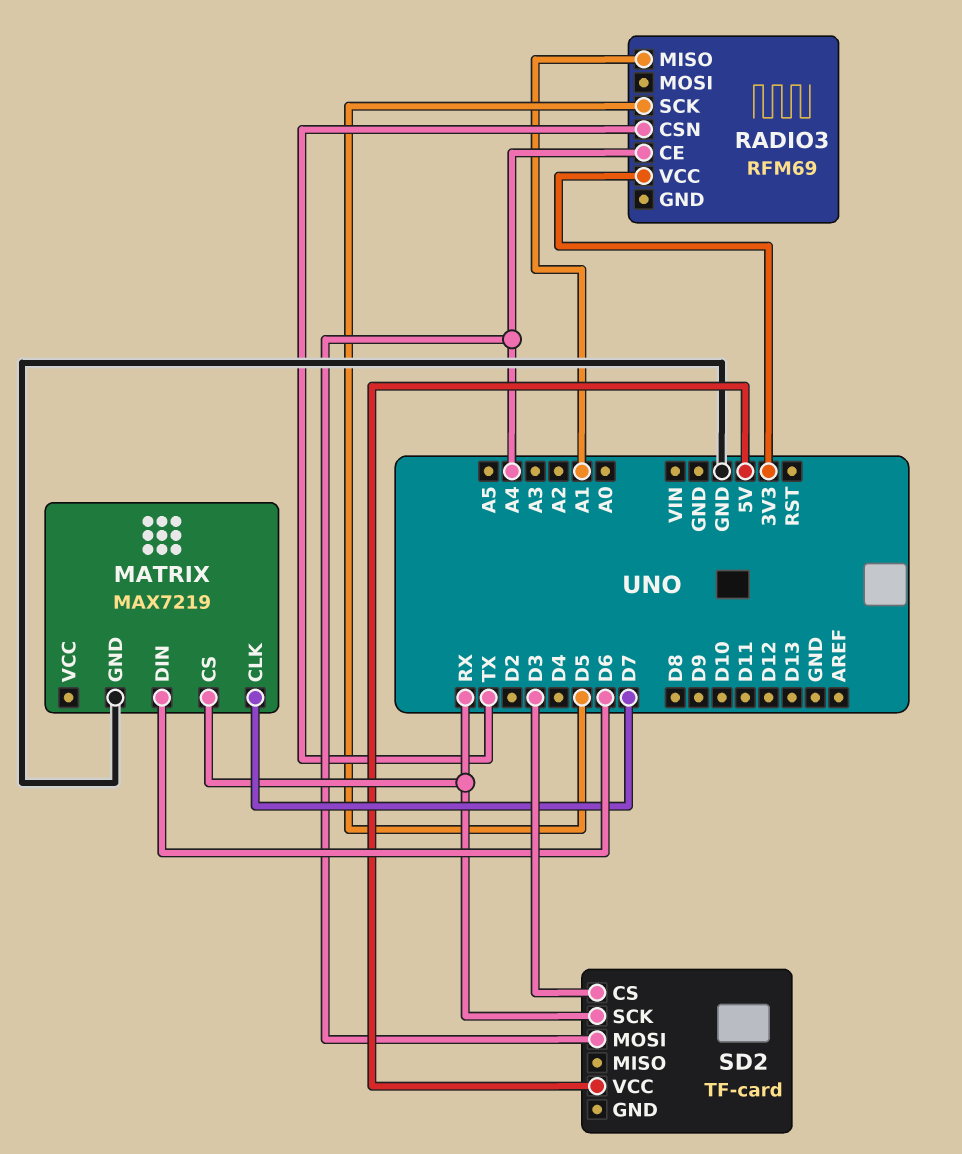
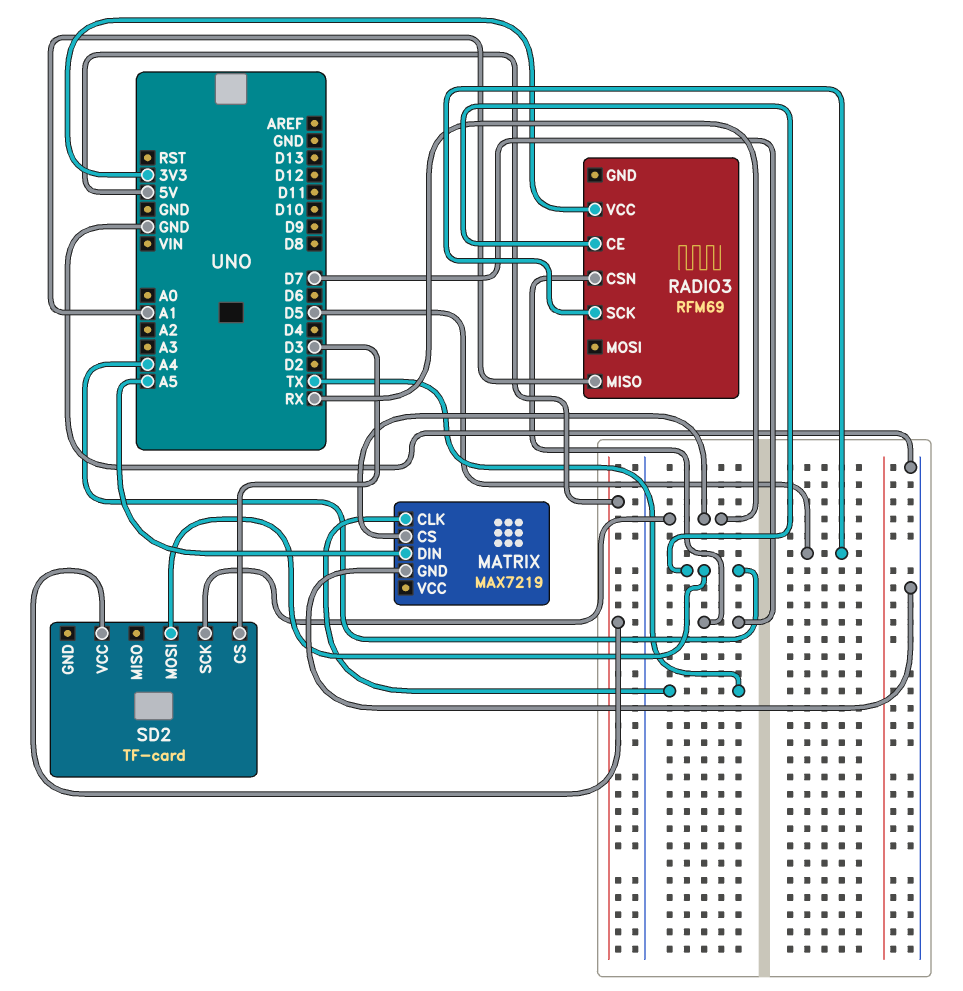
MATRIX pin CLK: D7 -> TX
MATRIX pin DIN: D6 -> A5
RADIO3 pin CSN: TX -> D7

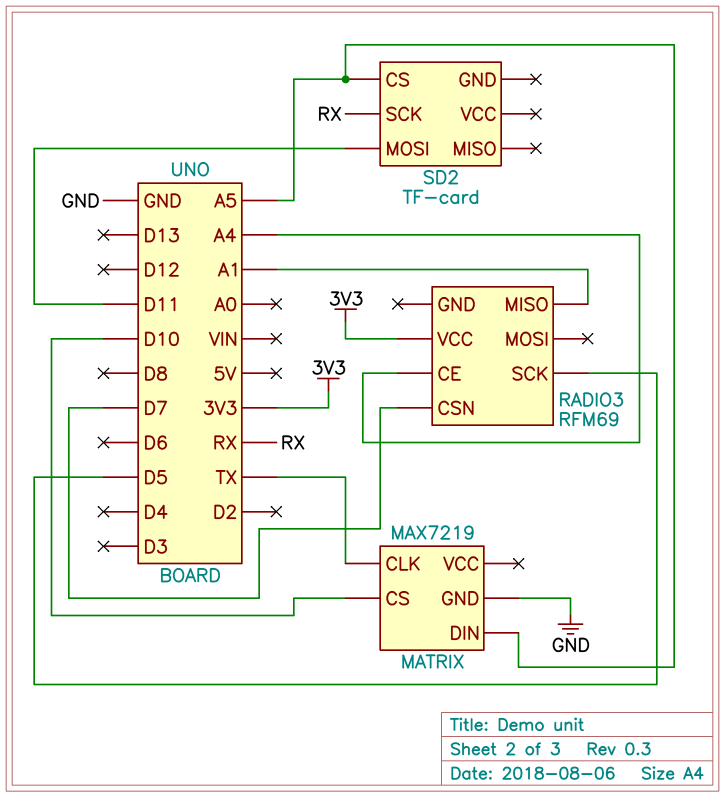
MATRIX pin CS: RX -> D10
SD2 pin CS: D3 -> A5
SD2 pin MOSI: A4 -> D11
SD2 pin VCC: 5V -> none

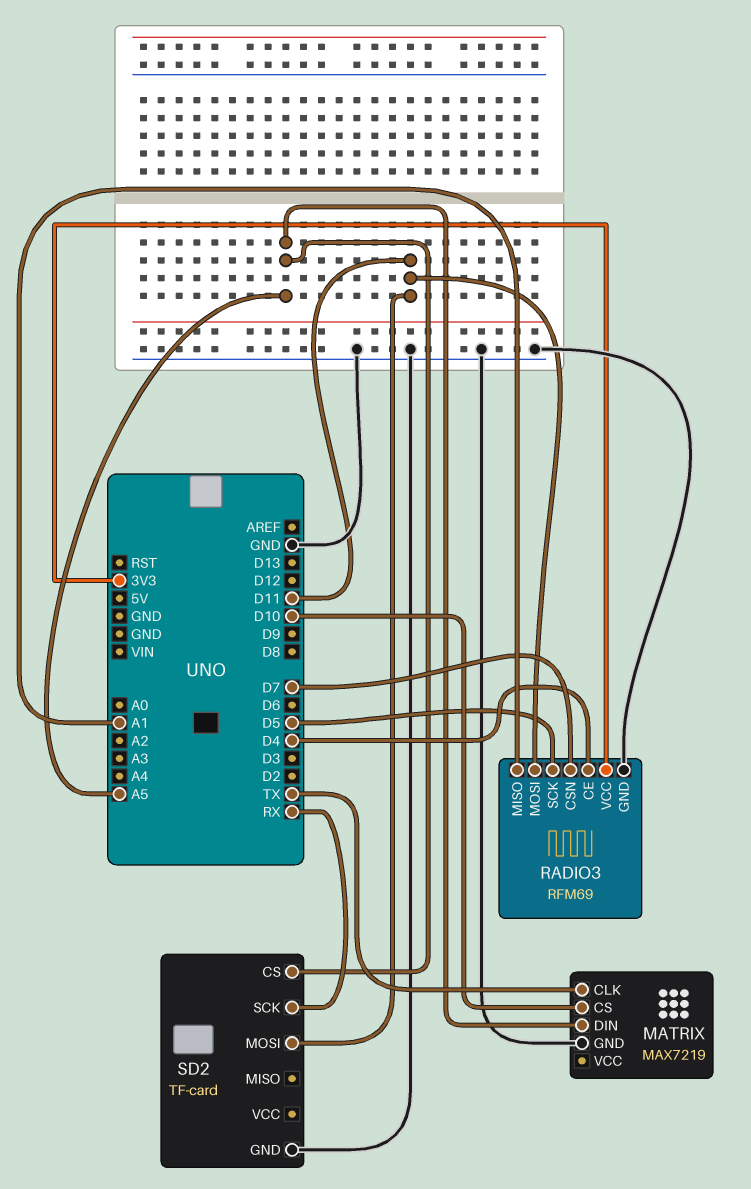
RADIO3 pin CE: A4 -> D4
RADIO3 pin GND: none -> GND
RADIO3 pin MOSI: none -> D11
SD2 pin GND: none -> GND

